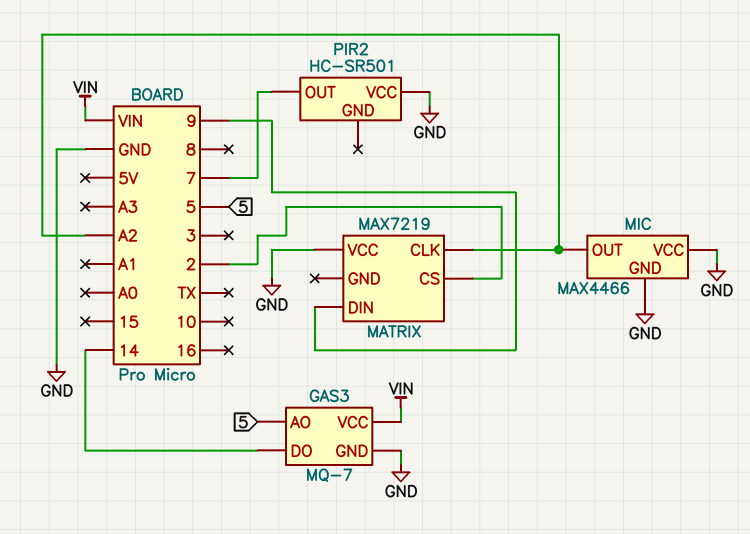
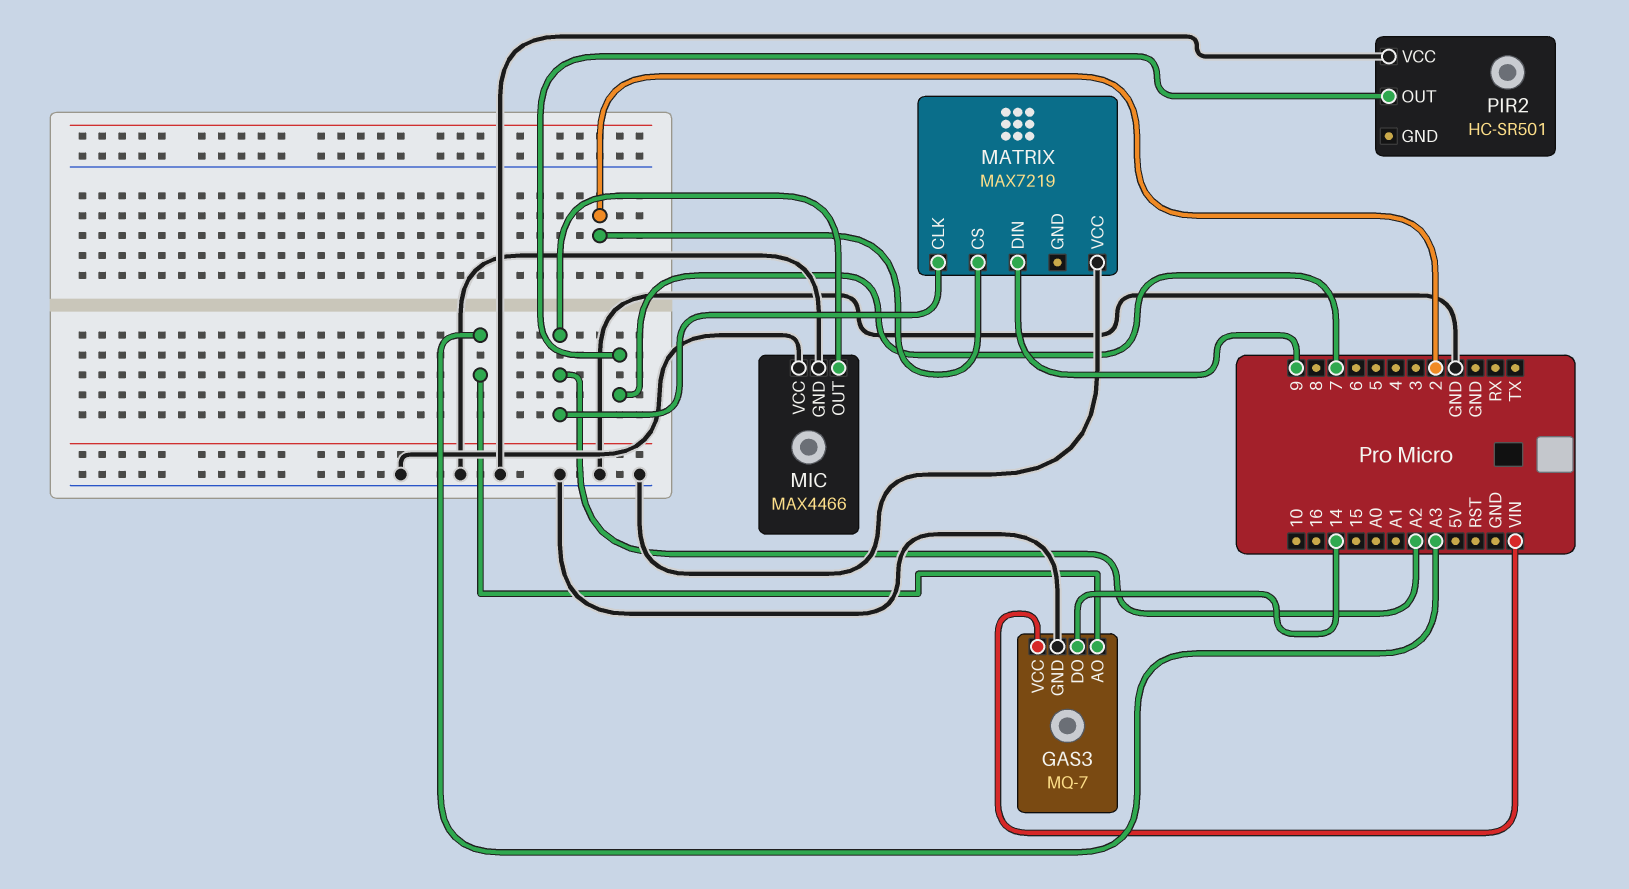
GAS3 pin AO: 5 -> A3

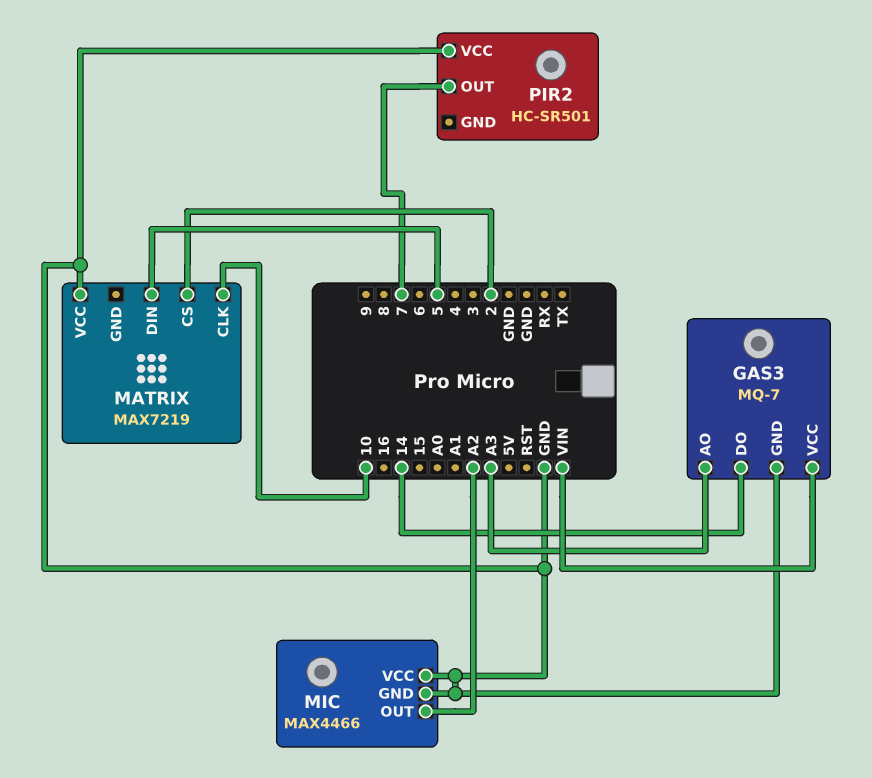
MATRIX pin CLK: A2 -> 10
MATRIX pin DIN: 9 -> 5

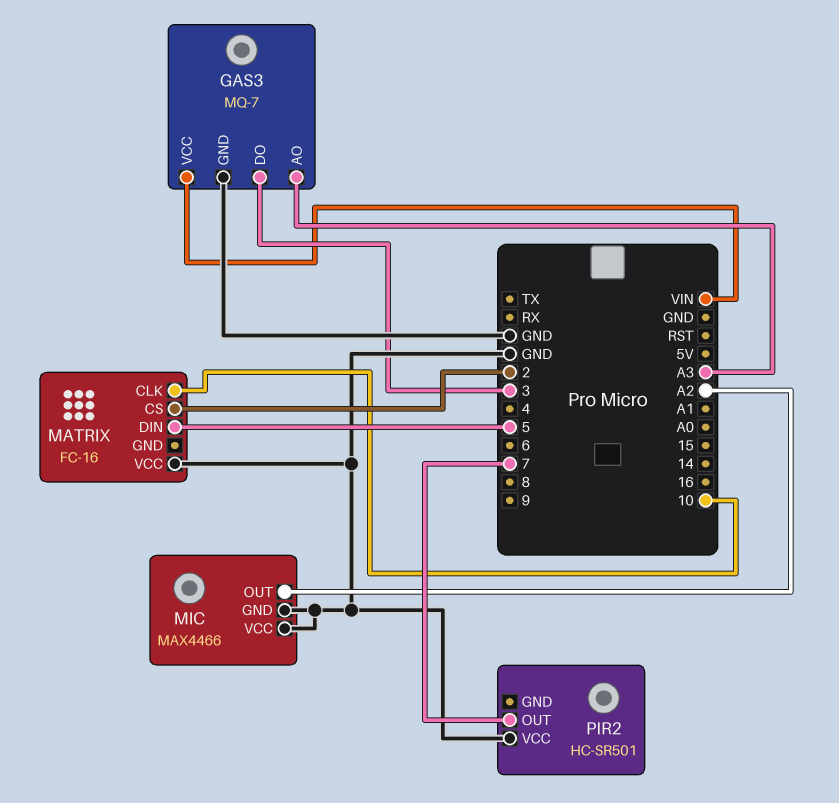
GAS3 pin DO: 14 -> 3
MATRIX: MAX7219 -> FC-16

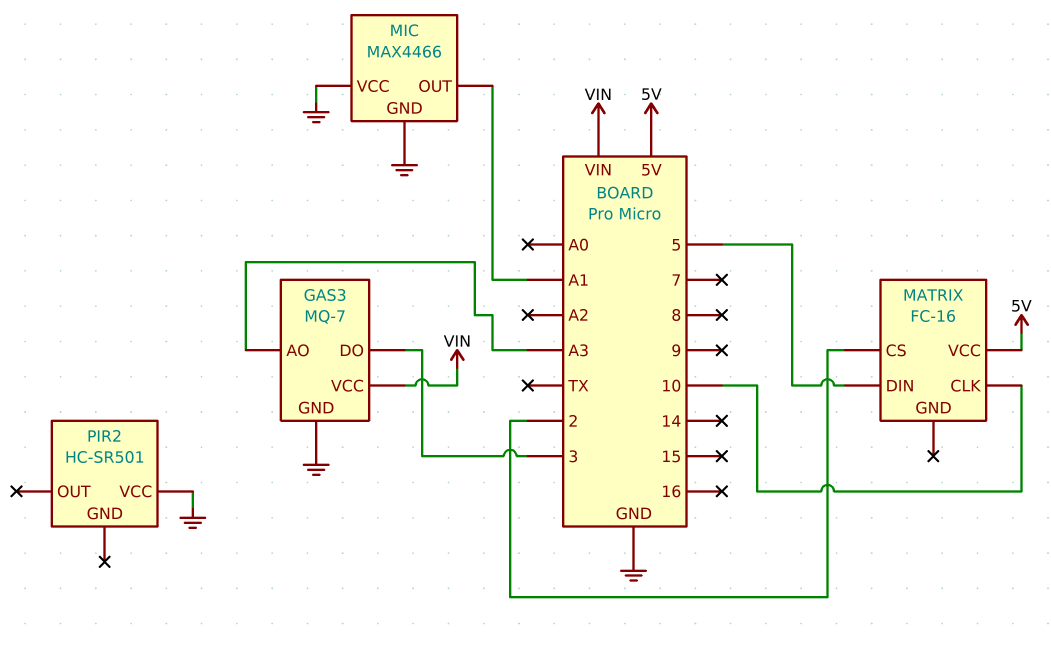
MATRIX pin VCC: GND -> 5V
MIC pin OUT: A2 -> A1
PIR2 pin OUT: 7 -> none

